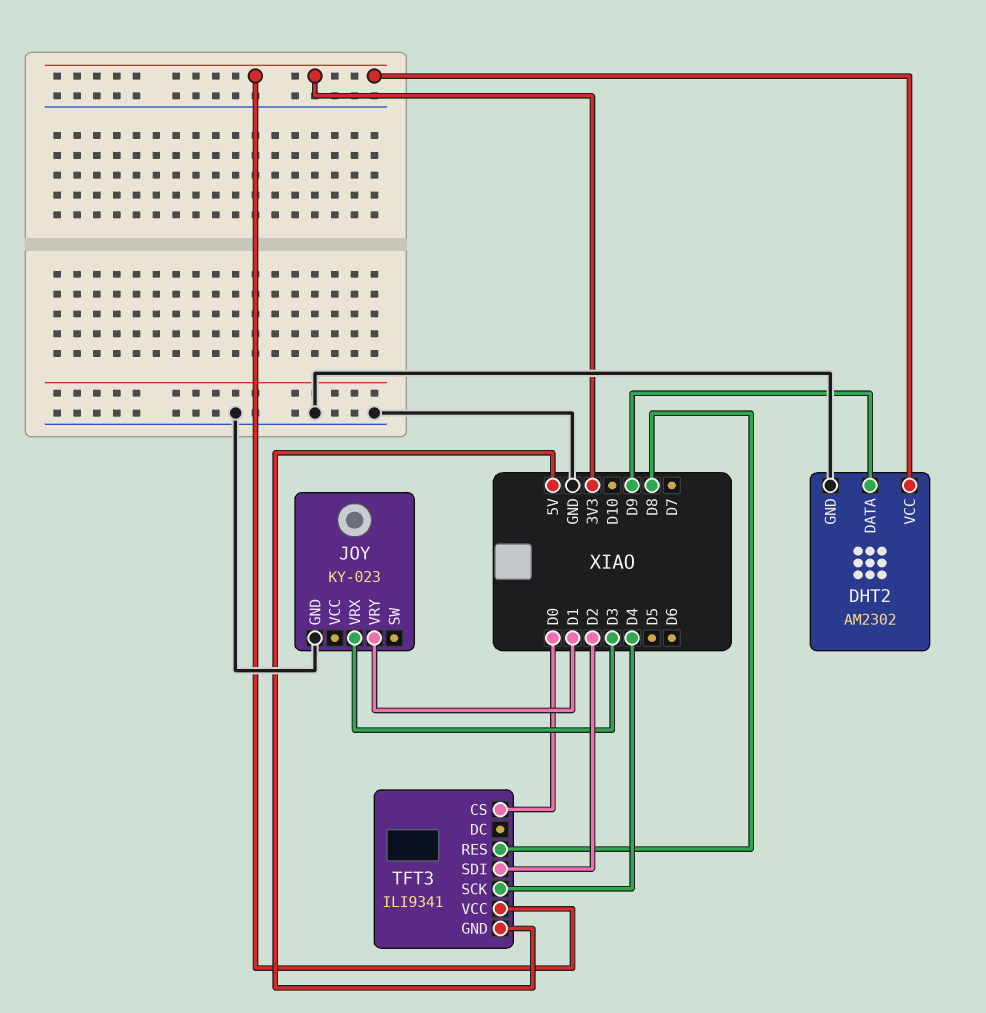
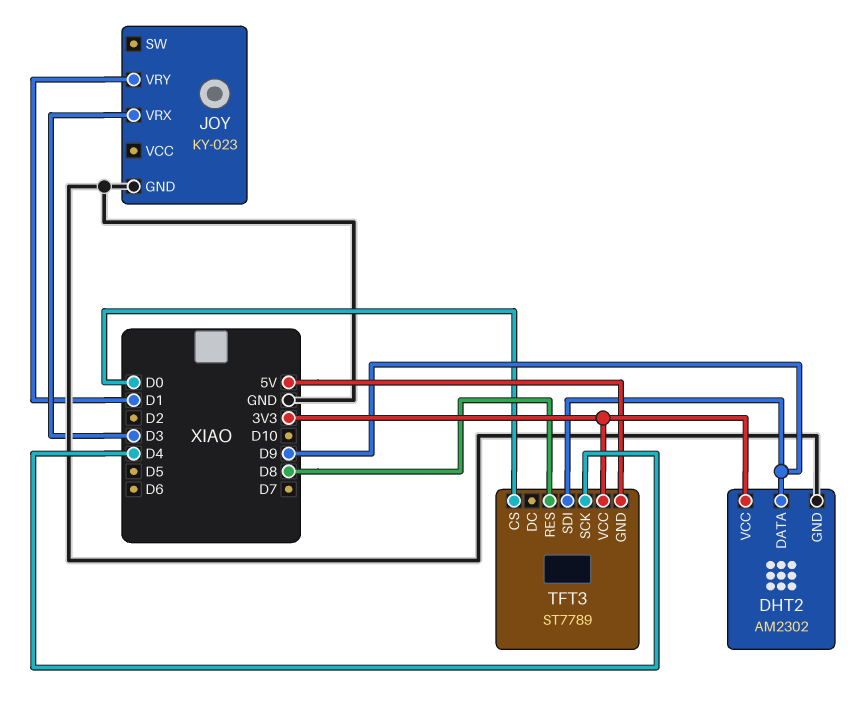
TFT3: ILI9341 -> ST7789
TFT3 pin SDI: D2 -> D9

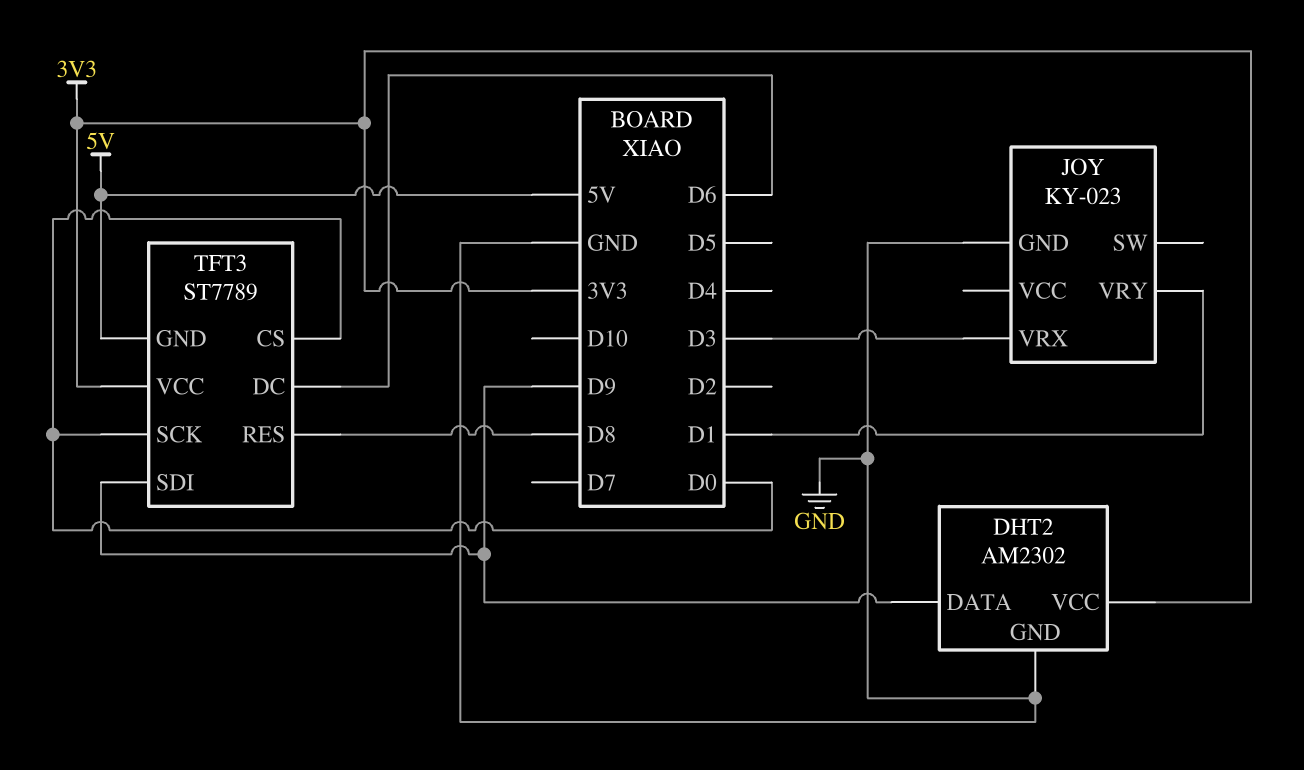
TFT3 pin DC: none -> D6
TFT3 pin SCK: D4 -> D0

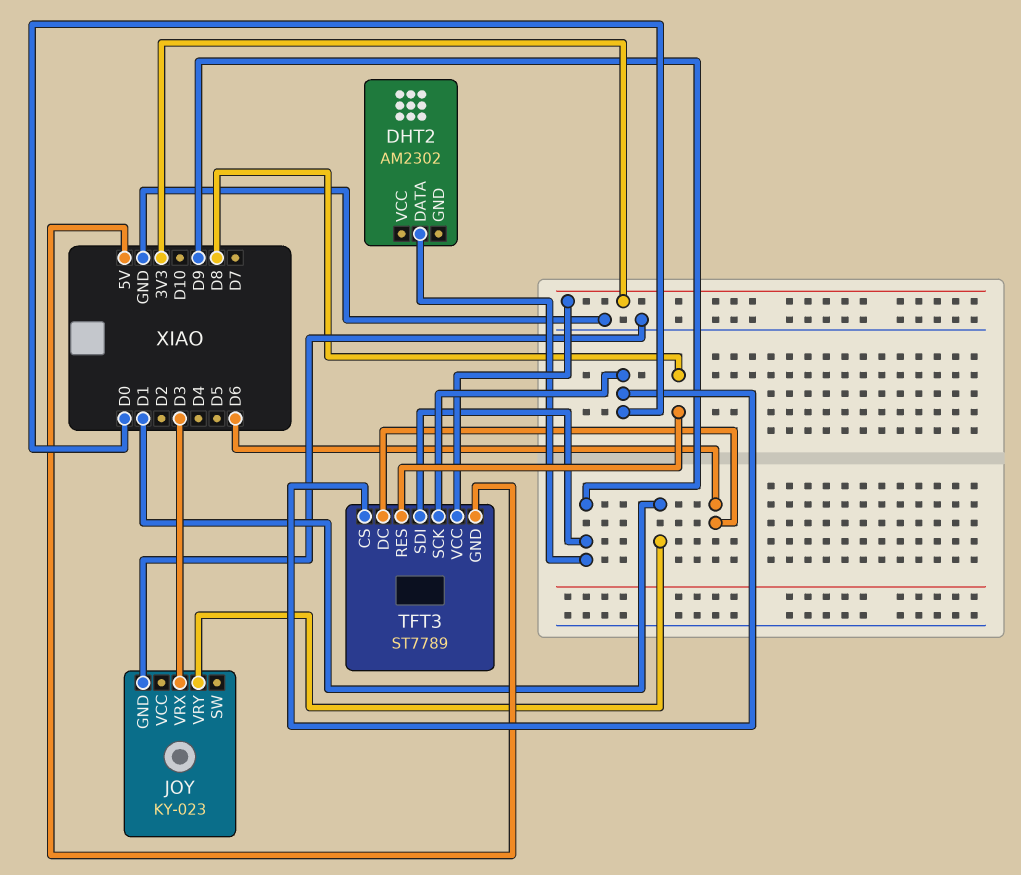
DHT2 pin GND: GND -> none
DHT2 pin VCC: 3V3 -> none

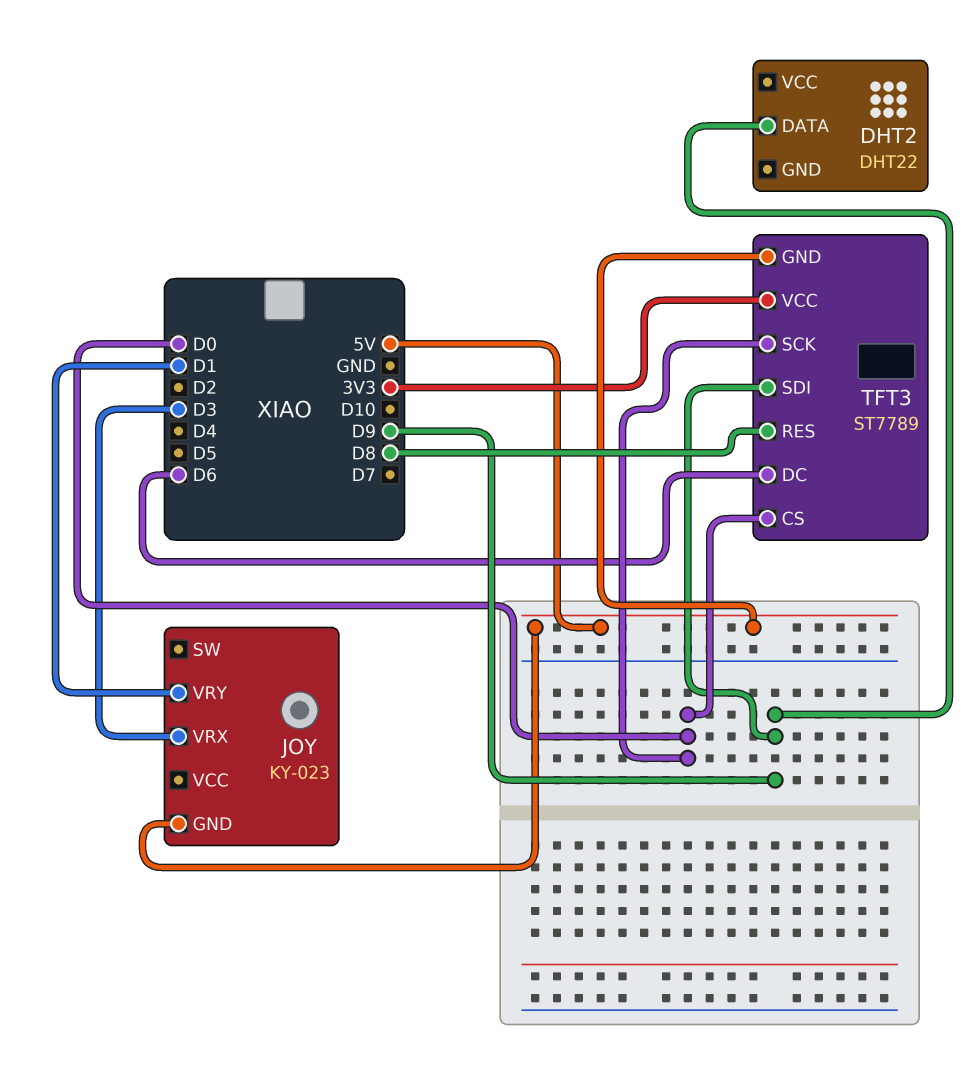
DHT2: AM2302 -> DHT22
JOY pin GND: GND -> 5V

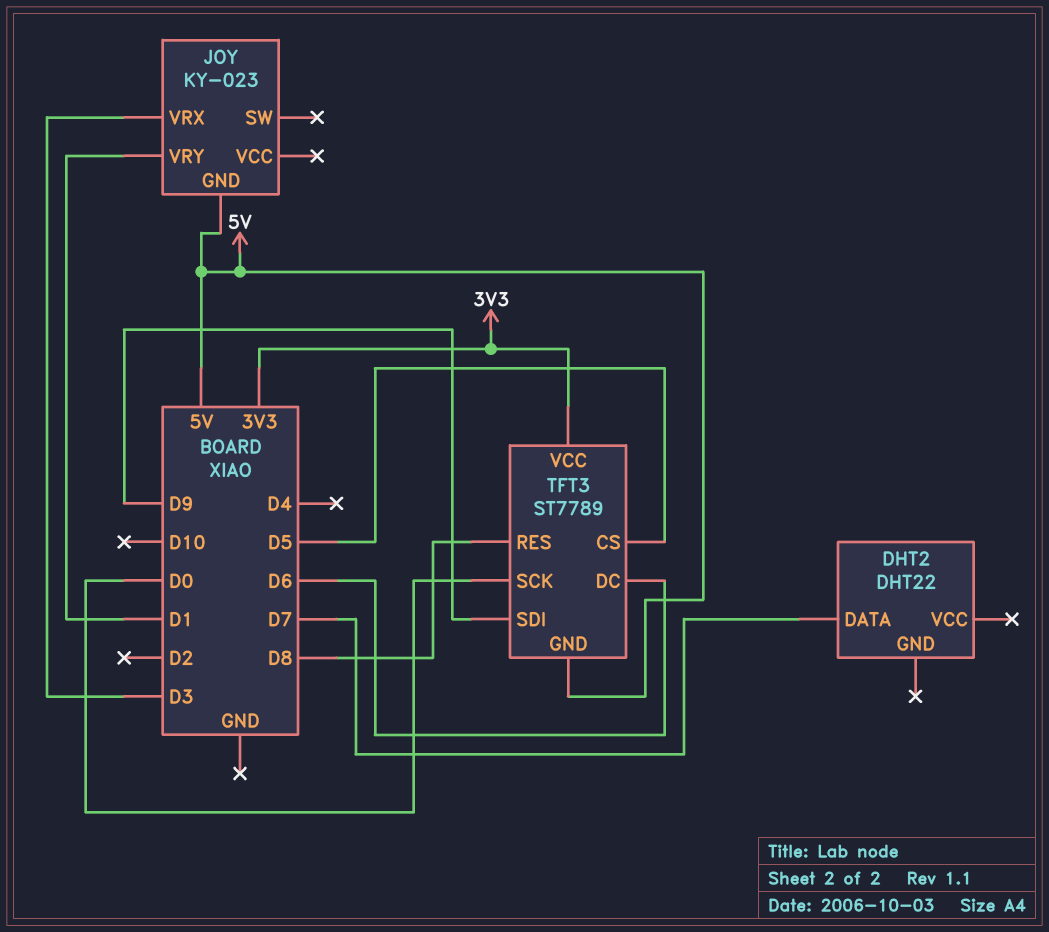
DHT2 pin DATA: D9 -> D7
TFT3 pin CS: D0 -> D5

